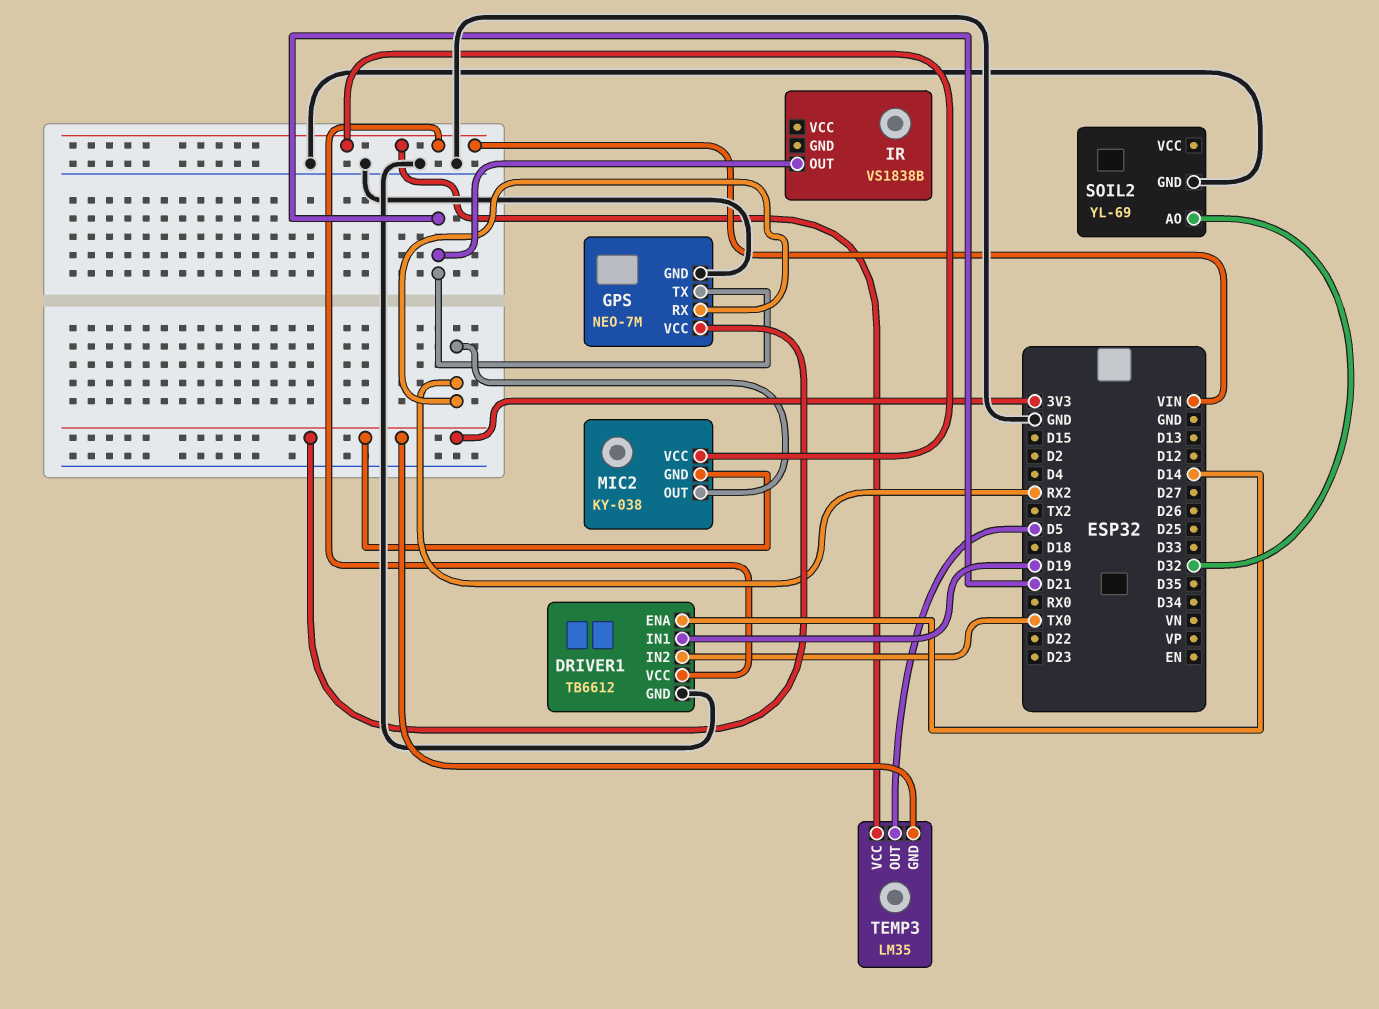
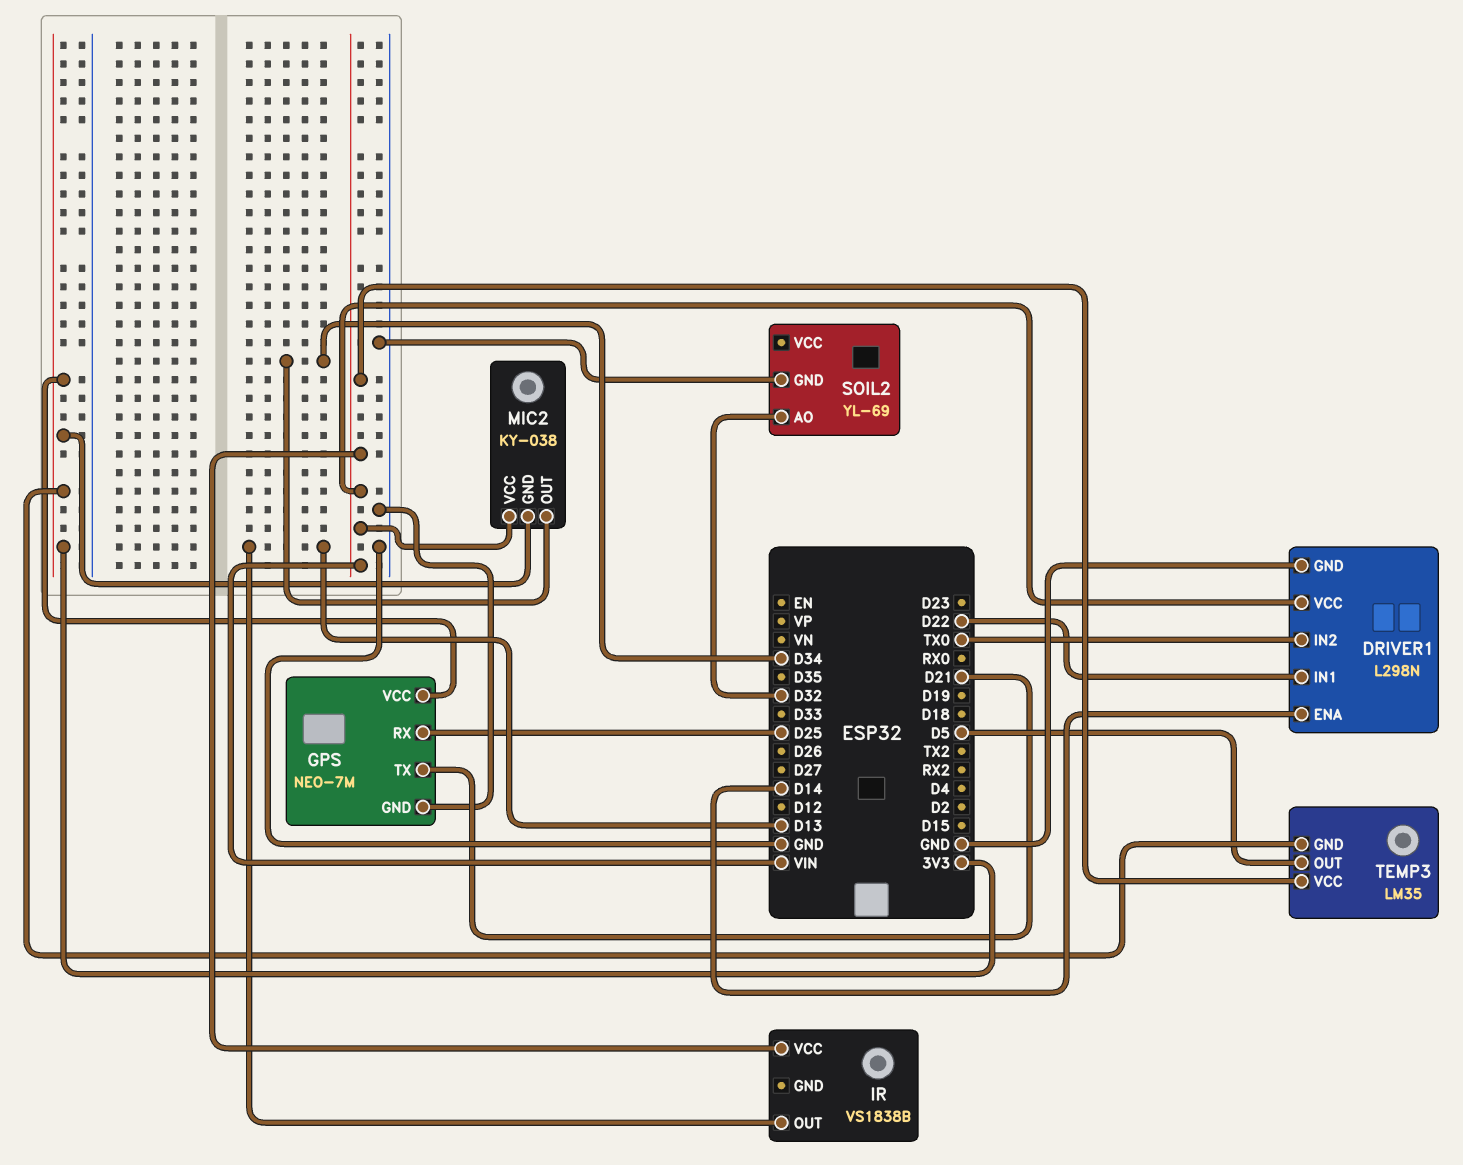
DRIVER1: TB6612 -> L298N
DRIVER1 pin IN1: D19 -> D22
GPS pin RX: RX2 -> D25
IR pin OUT: D21 -> D13
IR pin VCC: none -> VIN
MIC2 pin OUT: RX2 -> D34

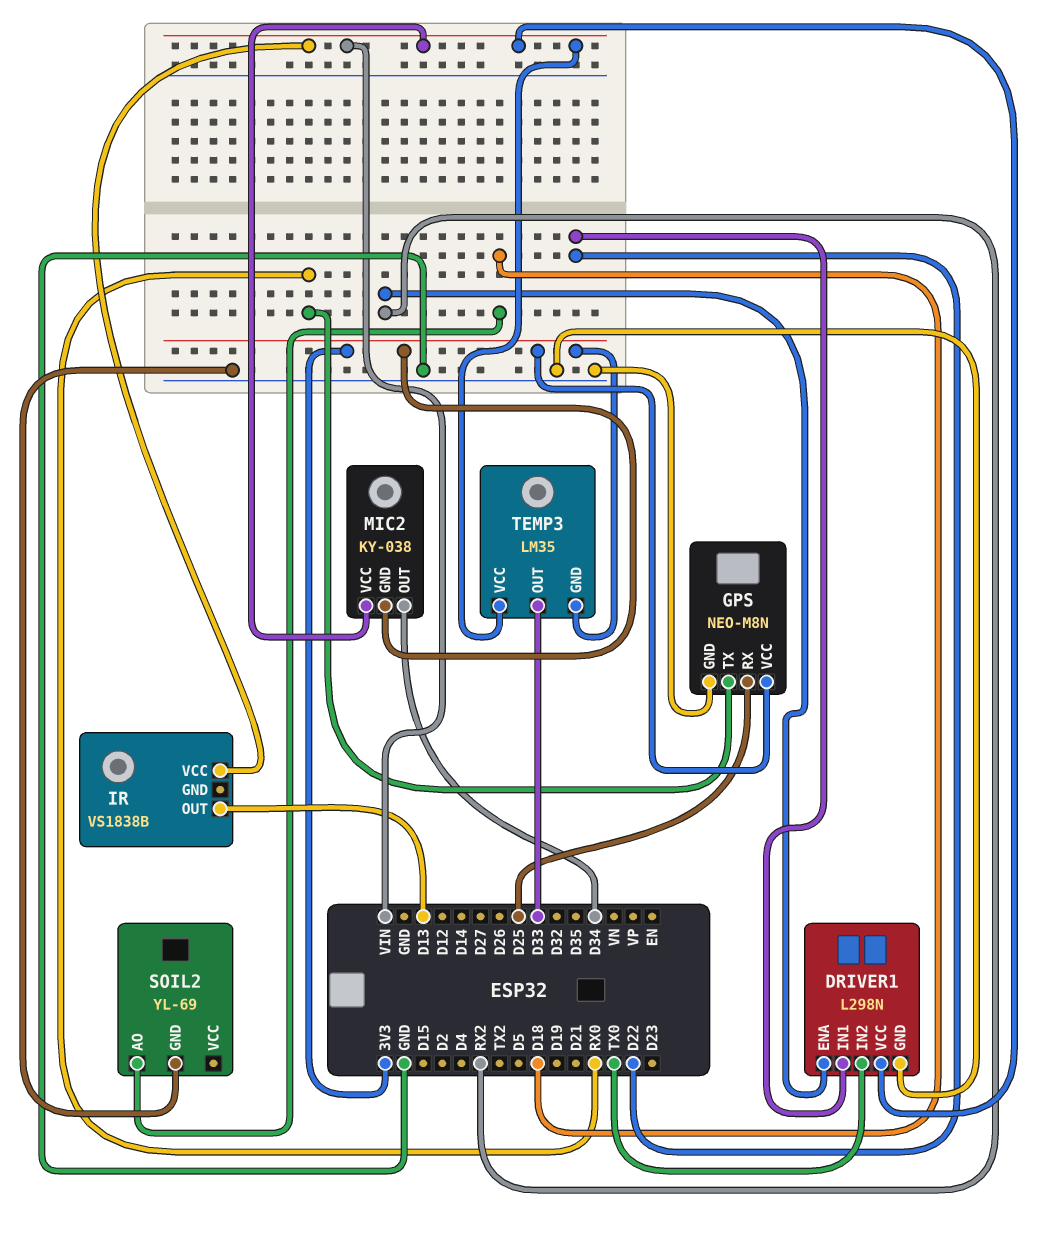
DRIVER1 pin ENA: D14 -> RX2
GPS: NEO-7M -> NEO-M8N
GPS pin TX: D21 -> RX0
SOIL2 pin AO: D32 -> D18
TEMP3 pin OUT: D5 -> D33

